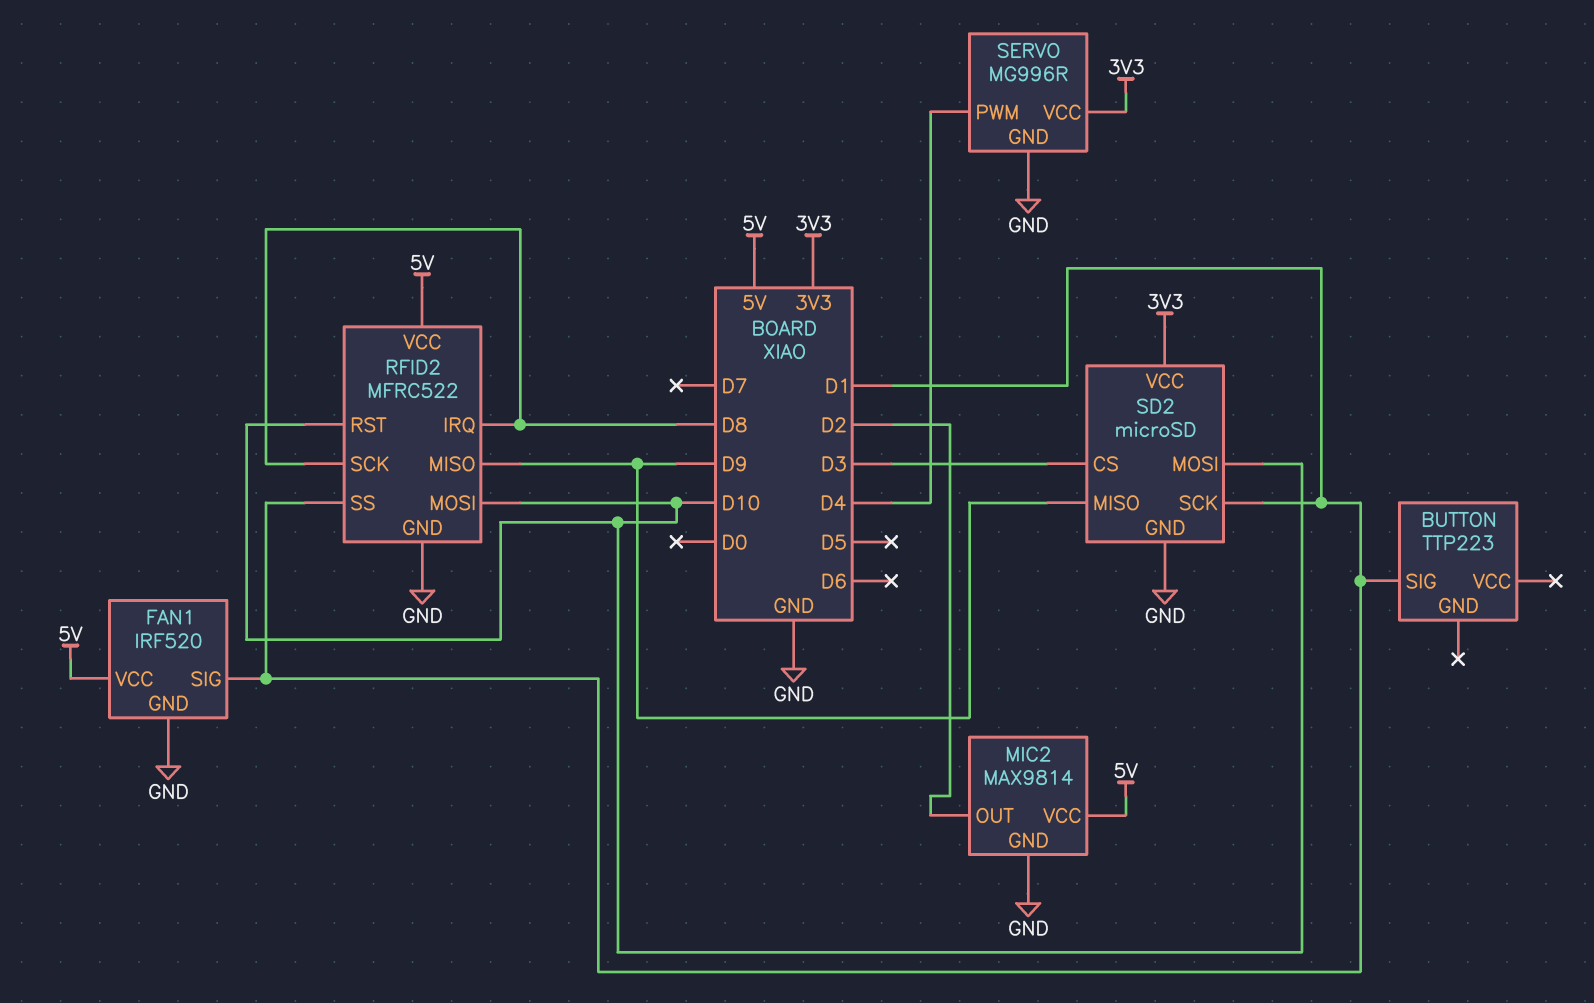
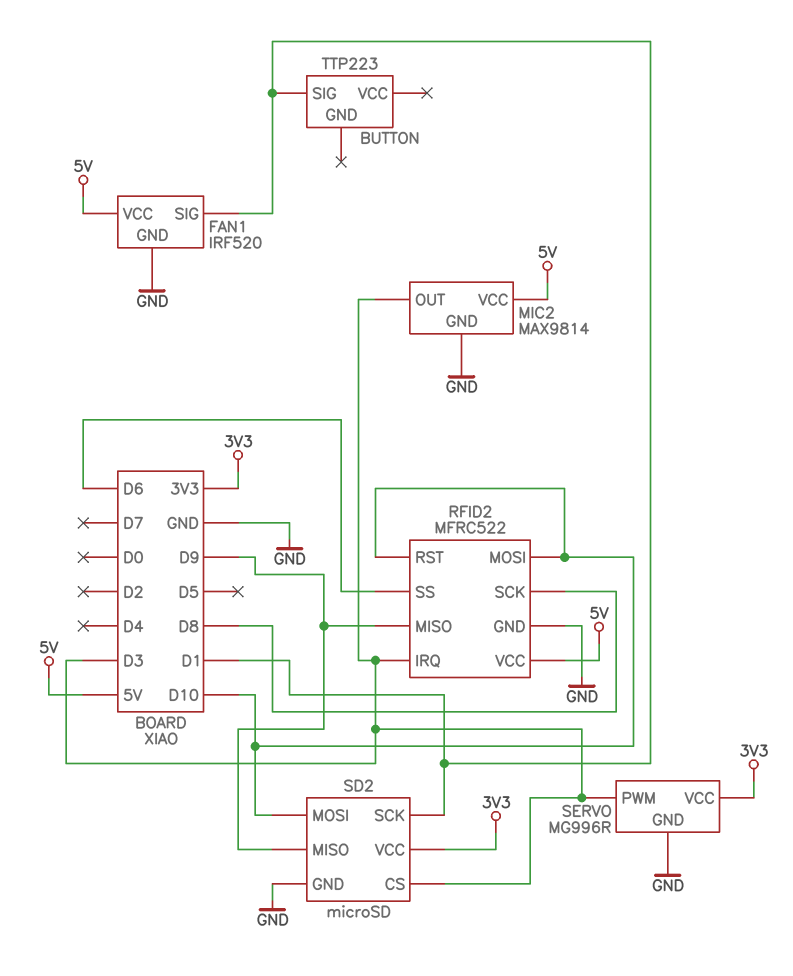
MIC2 pin OUT: D2 -> D3
RFID2 pin IRQ: D8 -> D3
RFID2 pin SS: D1 -> D6
SERVO pin PWM: D4 -> D3

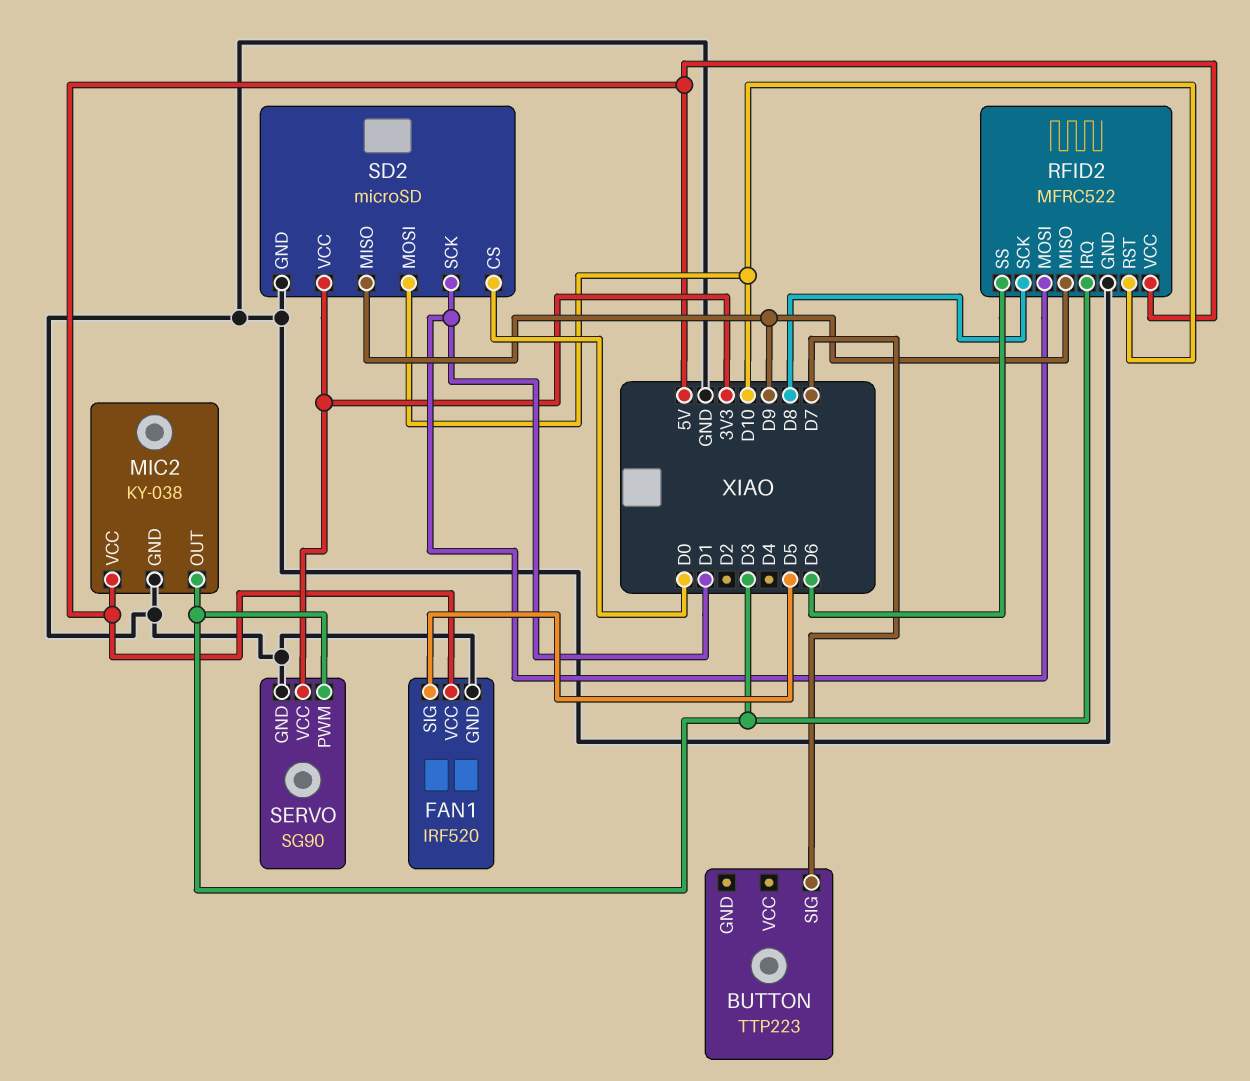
BUTTON pin SIG: D1 -> D7
FAN1 pin SIG: D1 -> D5
MIC2: MAX9814 -> KY-038
RFID2 pin MOSI: D10 -> D1
SD2 pin CS: D3 -> D0
SERVO: MG996R -> SG90

